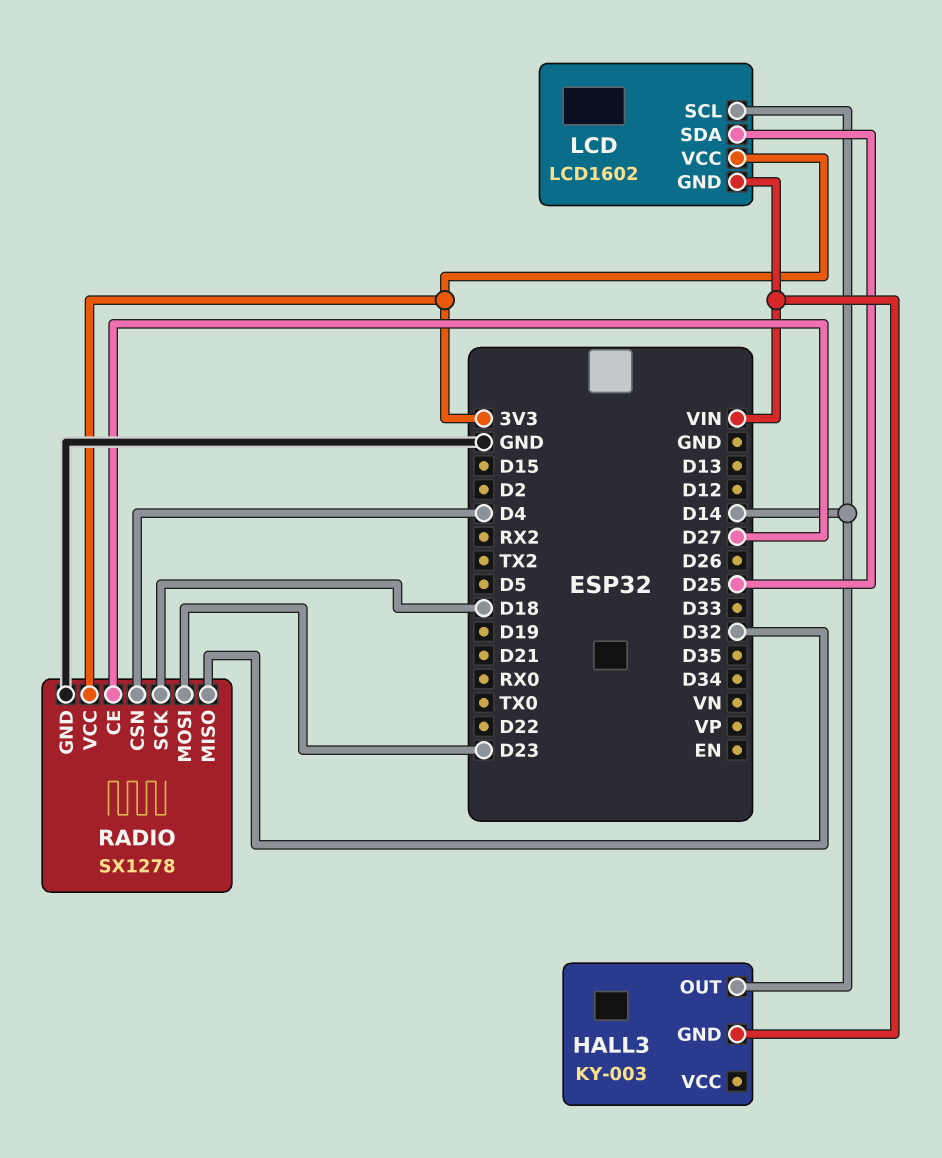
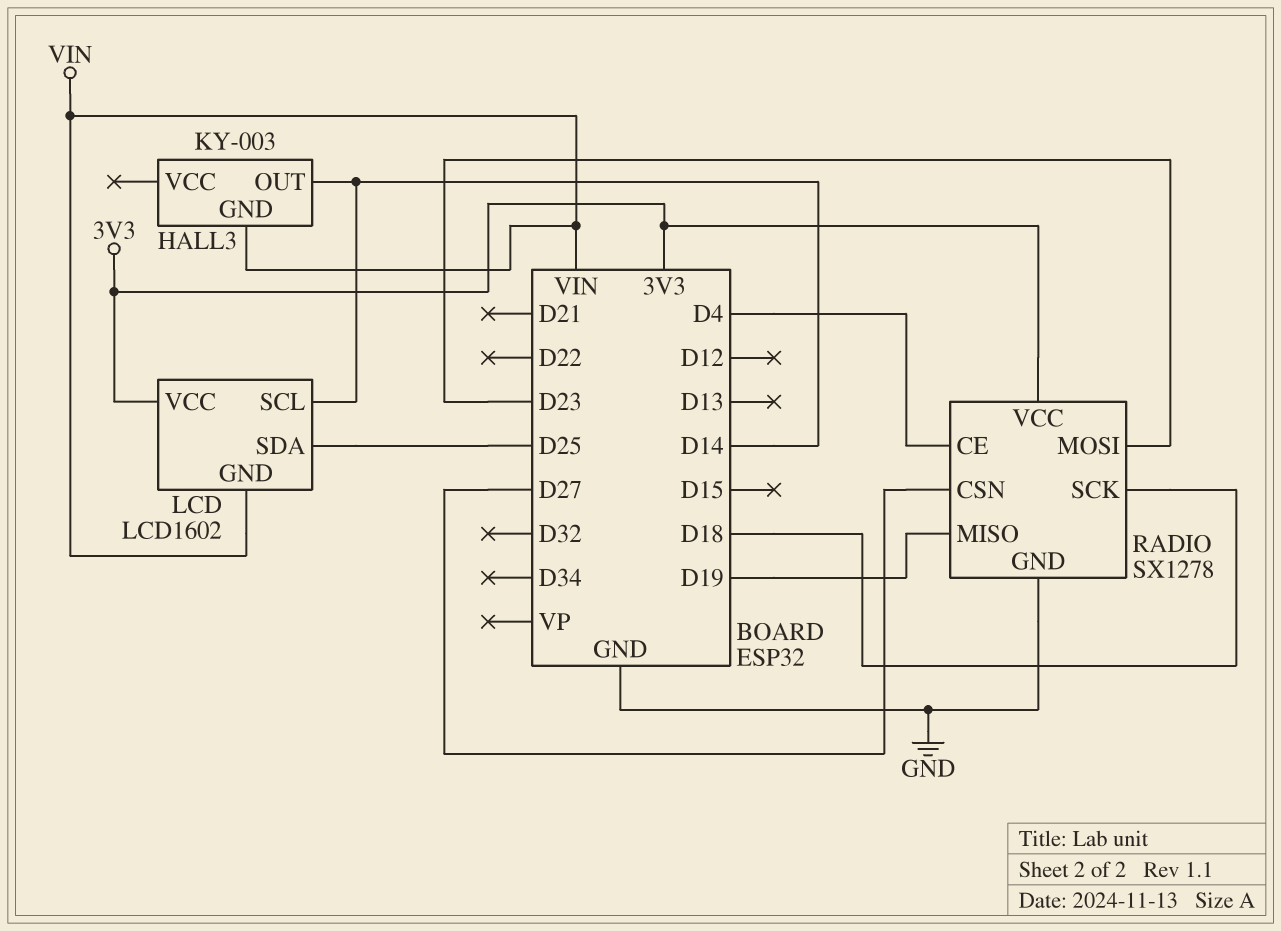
RADIO pin CE: D27 -> D4
RADIO pin CSN: D4 -> D27
RADIO pin MISO: D32 -> D19

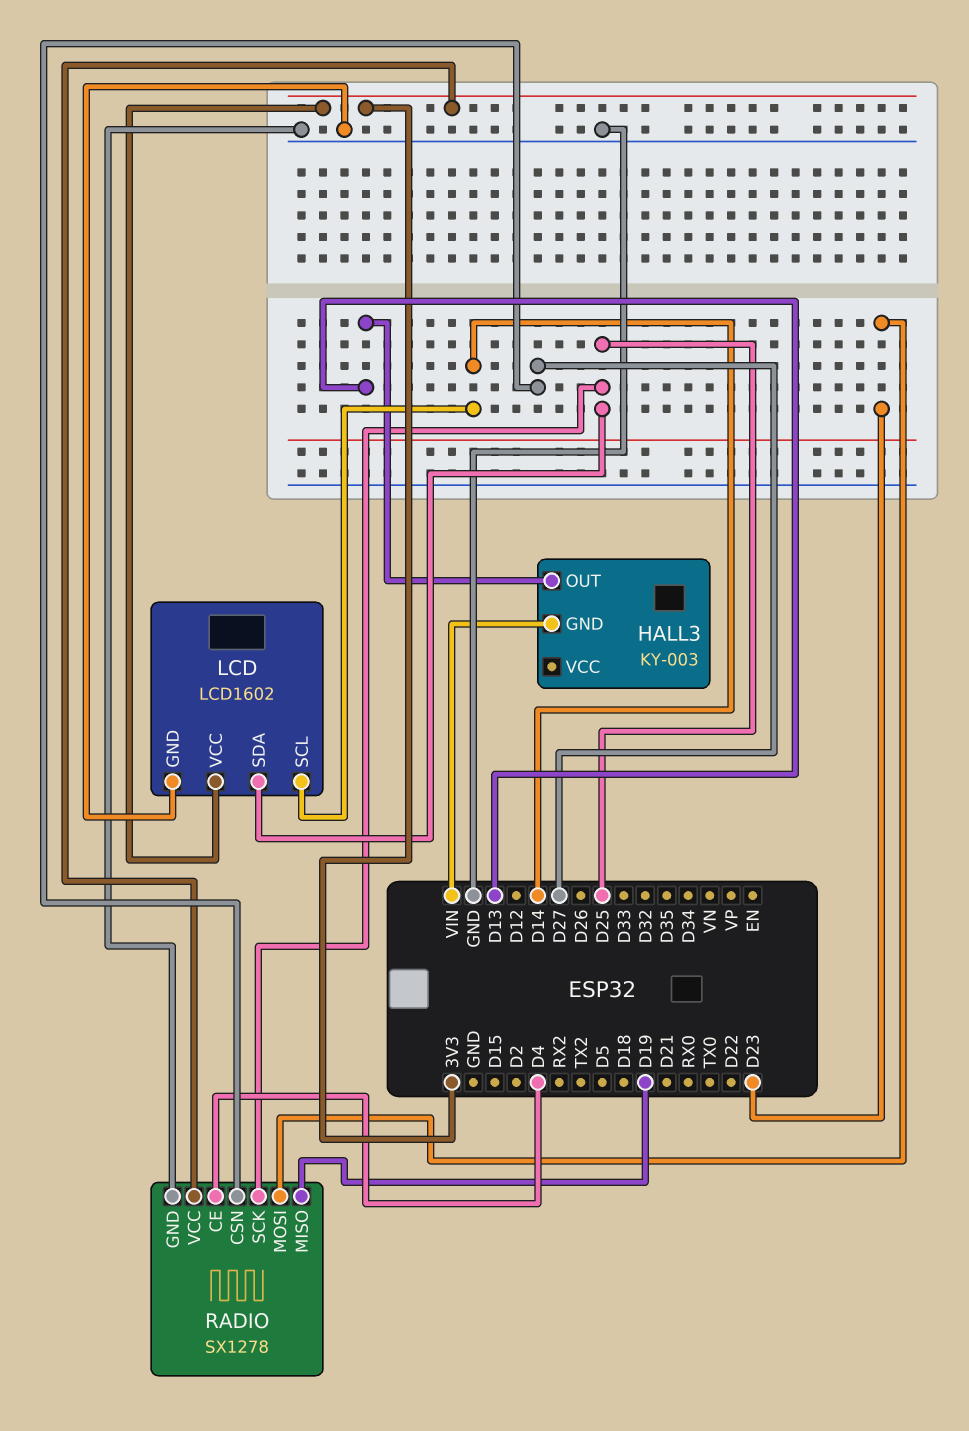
HALL3 pin OUT: D14 -> D13
LCD pin GND: VIN -> GND
RADIO pin SCK: D18 -> D25

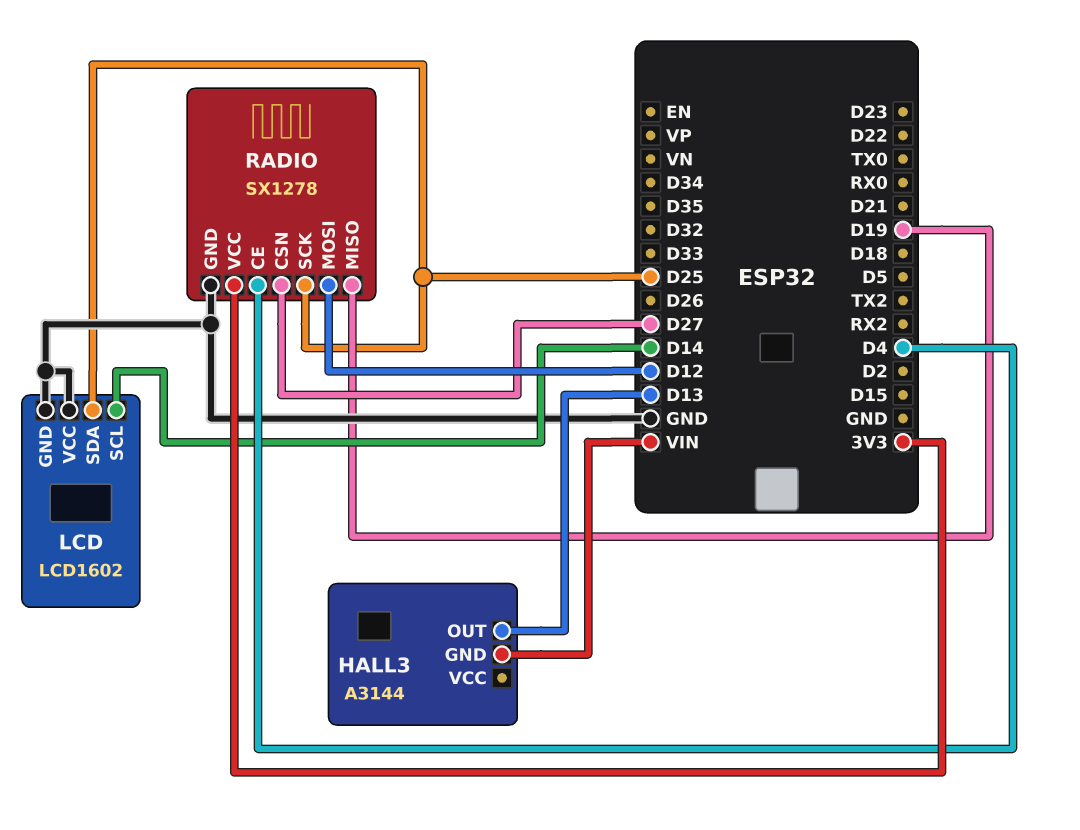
HALL3: KY-003 -> A3144
LCD pin VCC: 3V3 -> GND
RADIO pin MOSI: D23 -> D12

